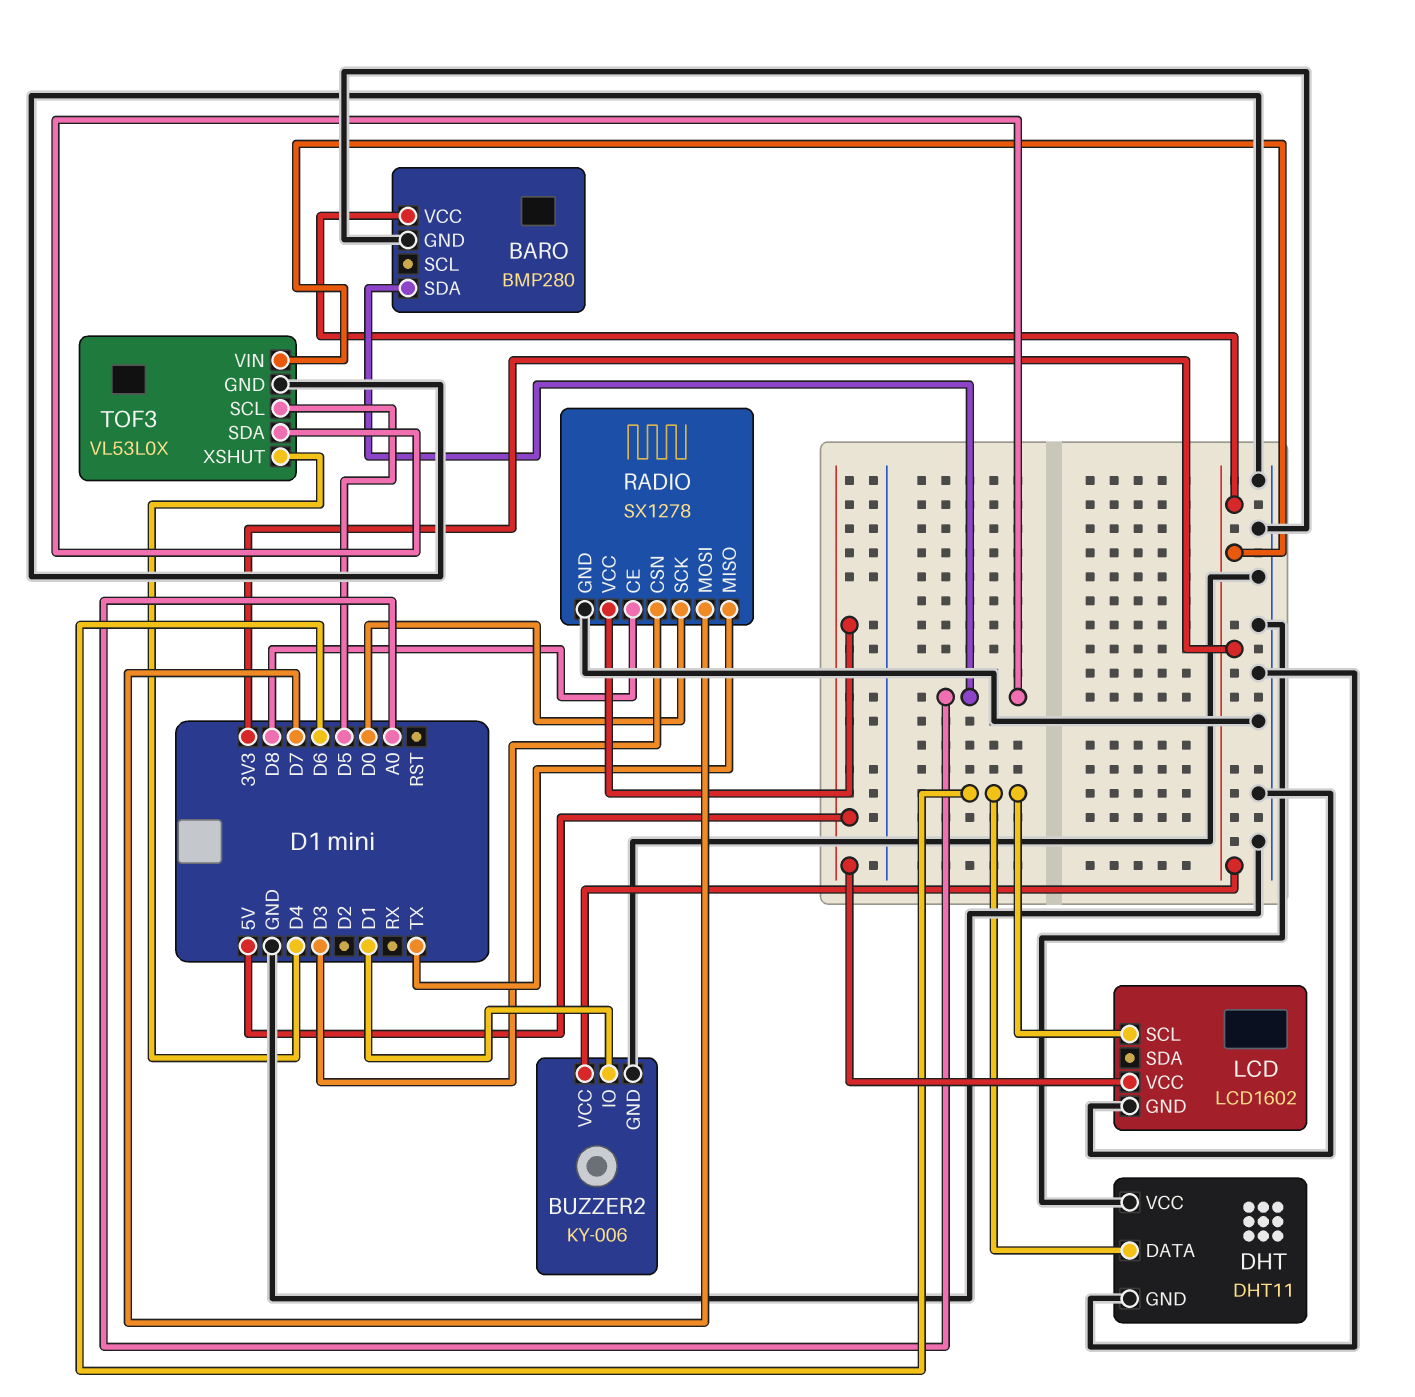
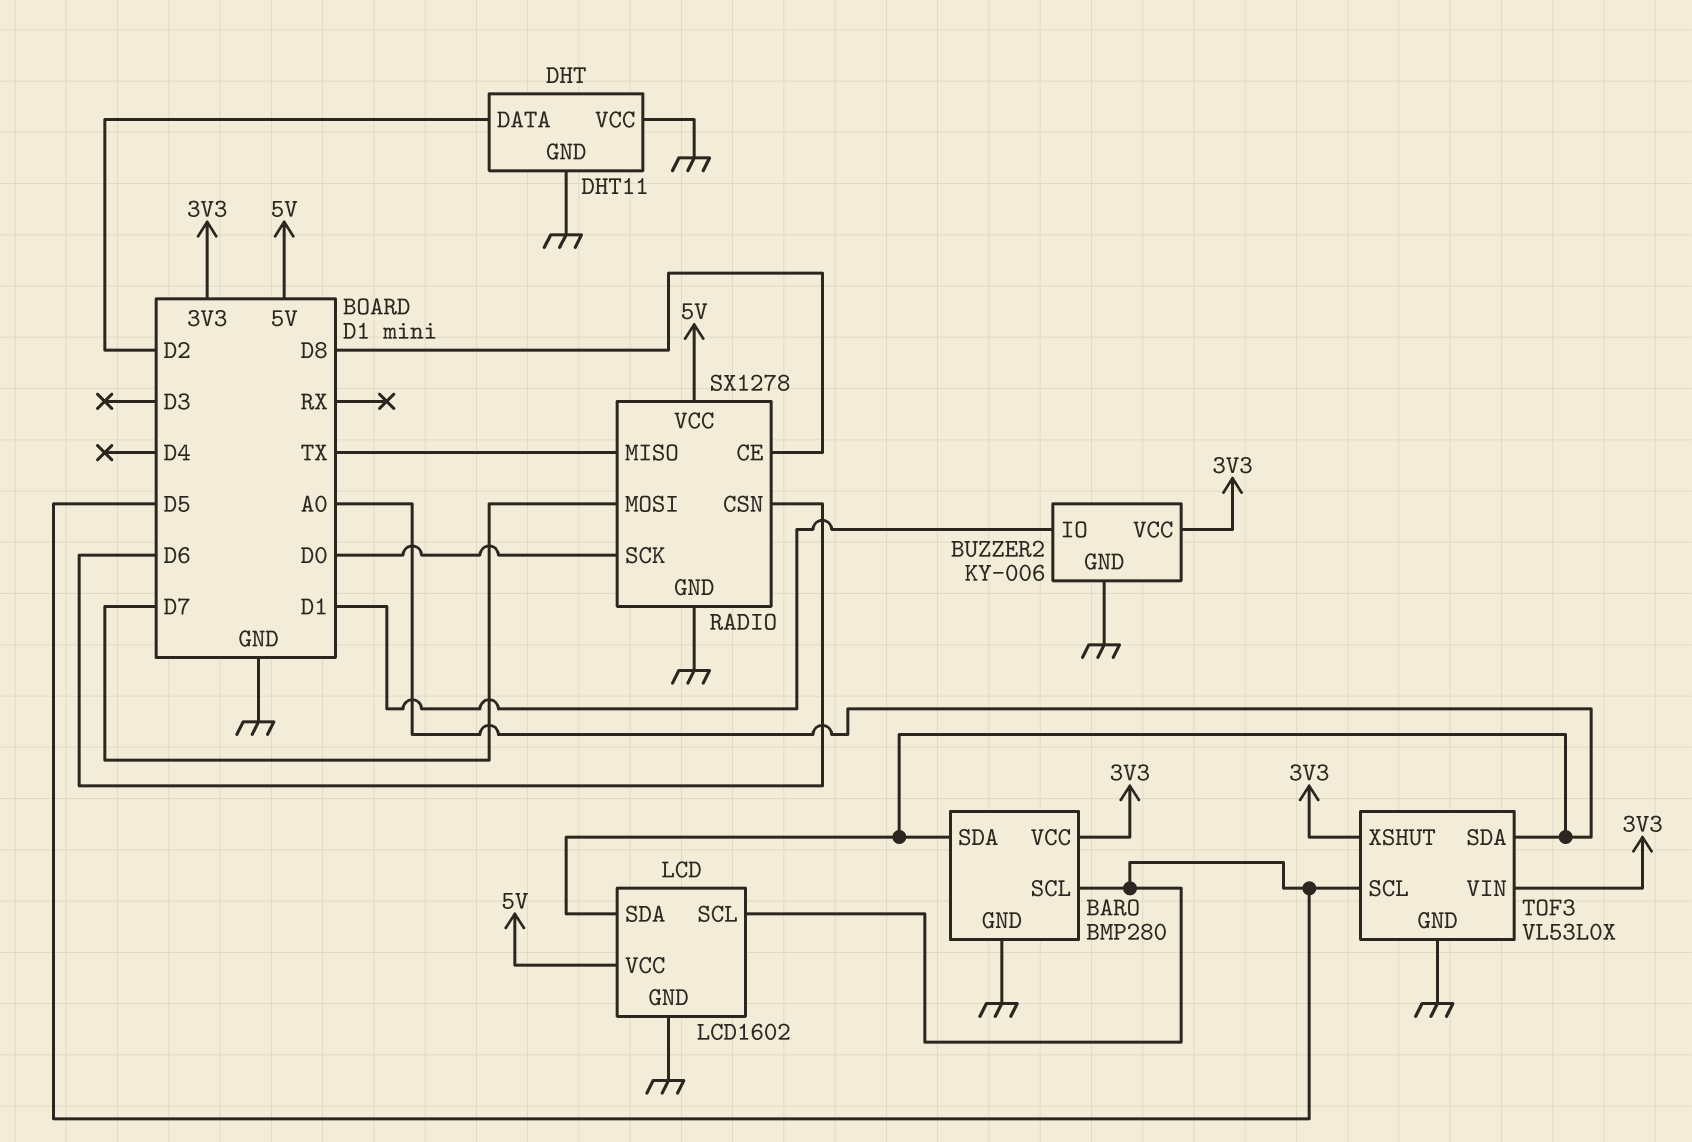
BARO pin SCL: none -> D5
DHT pin DATA: D6 -> D2
LCD pin SCL: D6 -> D5
LCD pin SDA: none -> A0
RADIO pin CSN: D3 -> D6
TOF3 pin XSHUT: D4 -> 3V3

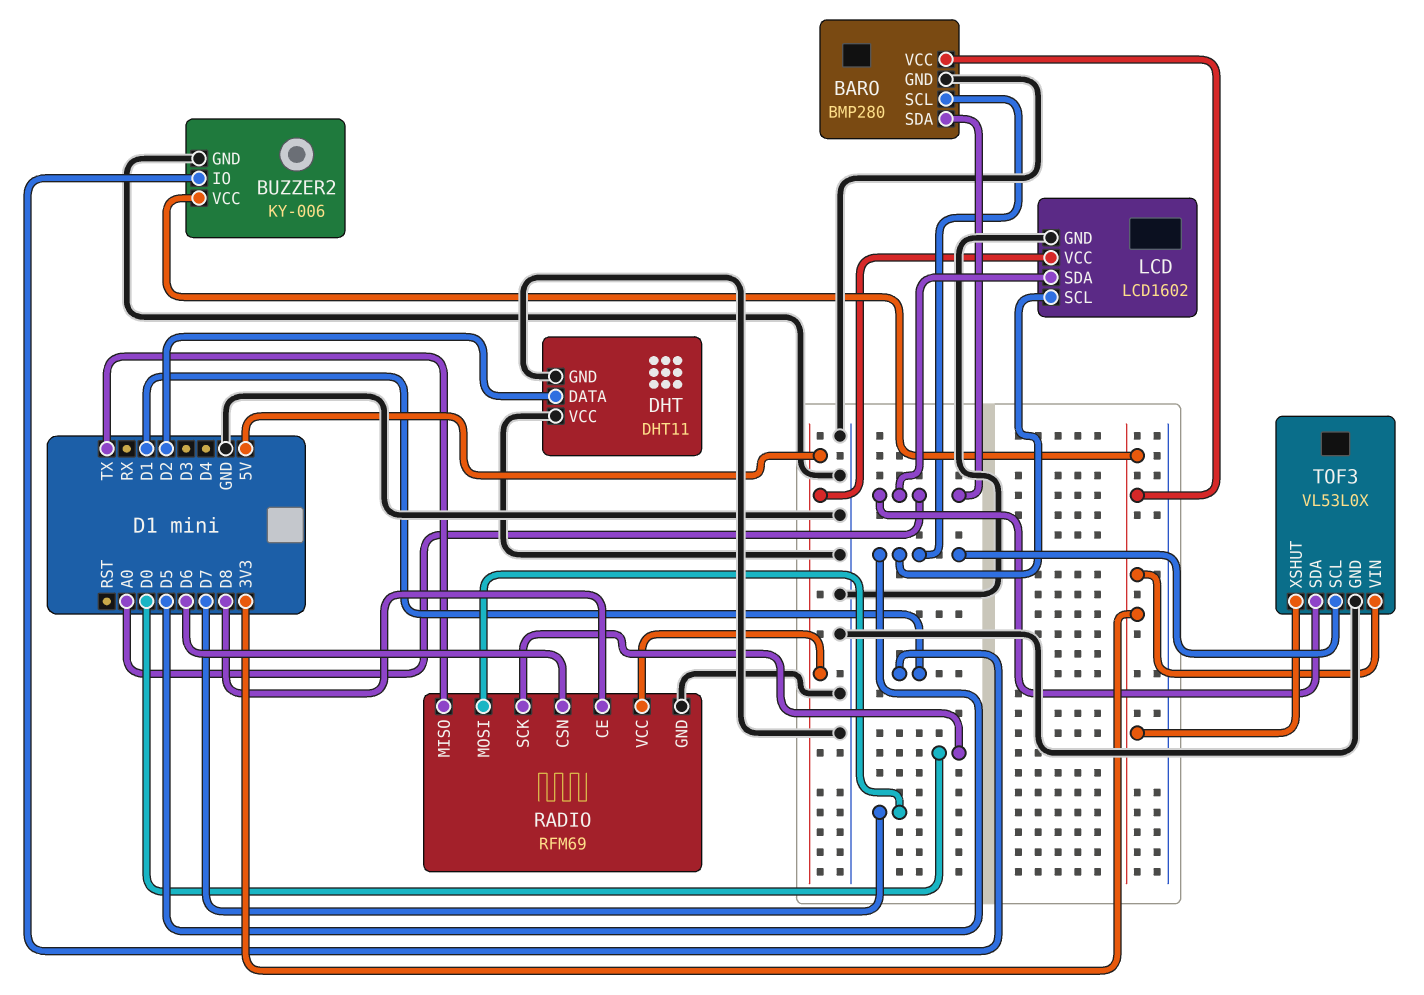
RADIO: SX1278 -> RFM69

